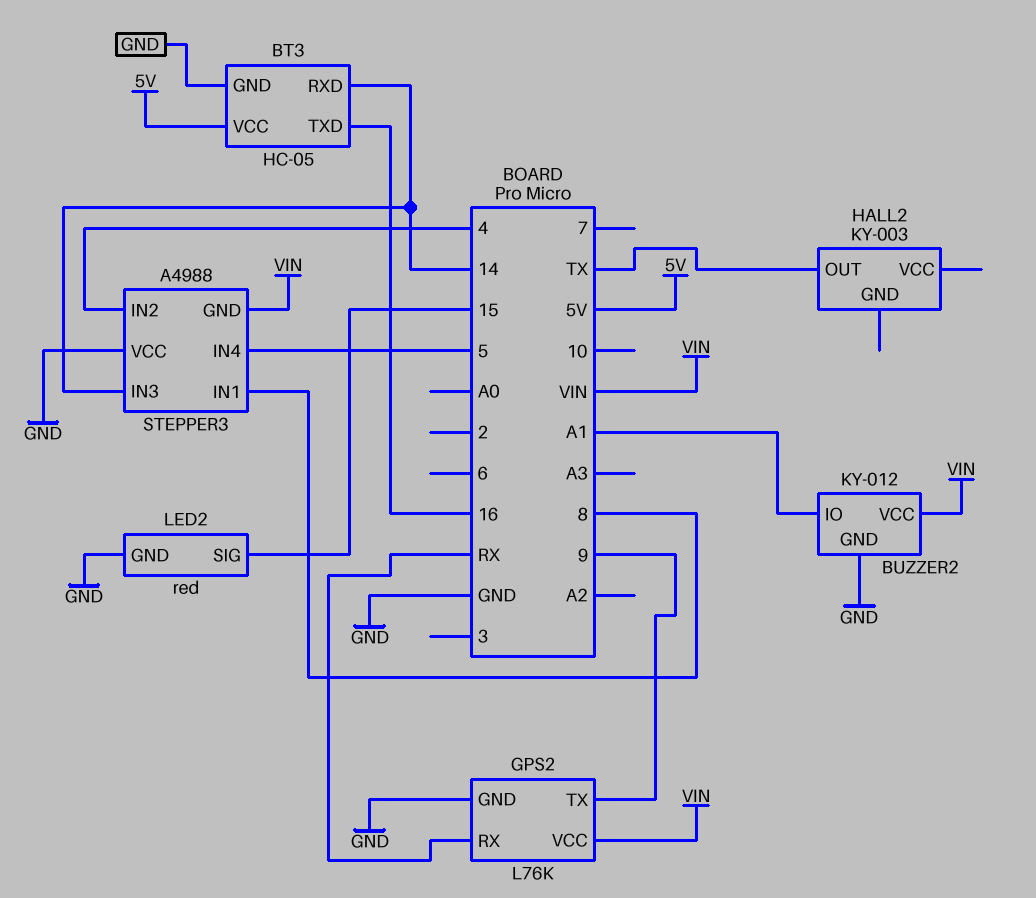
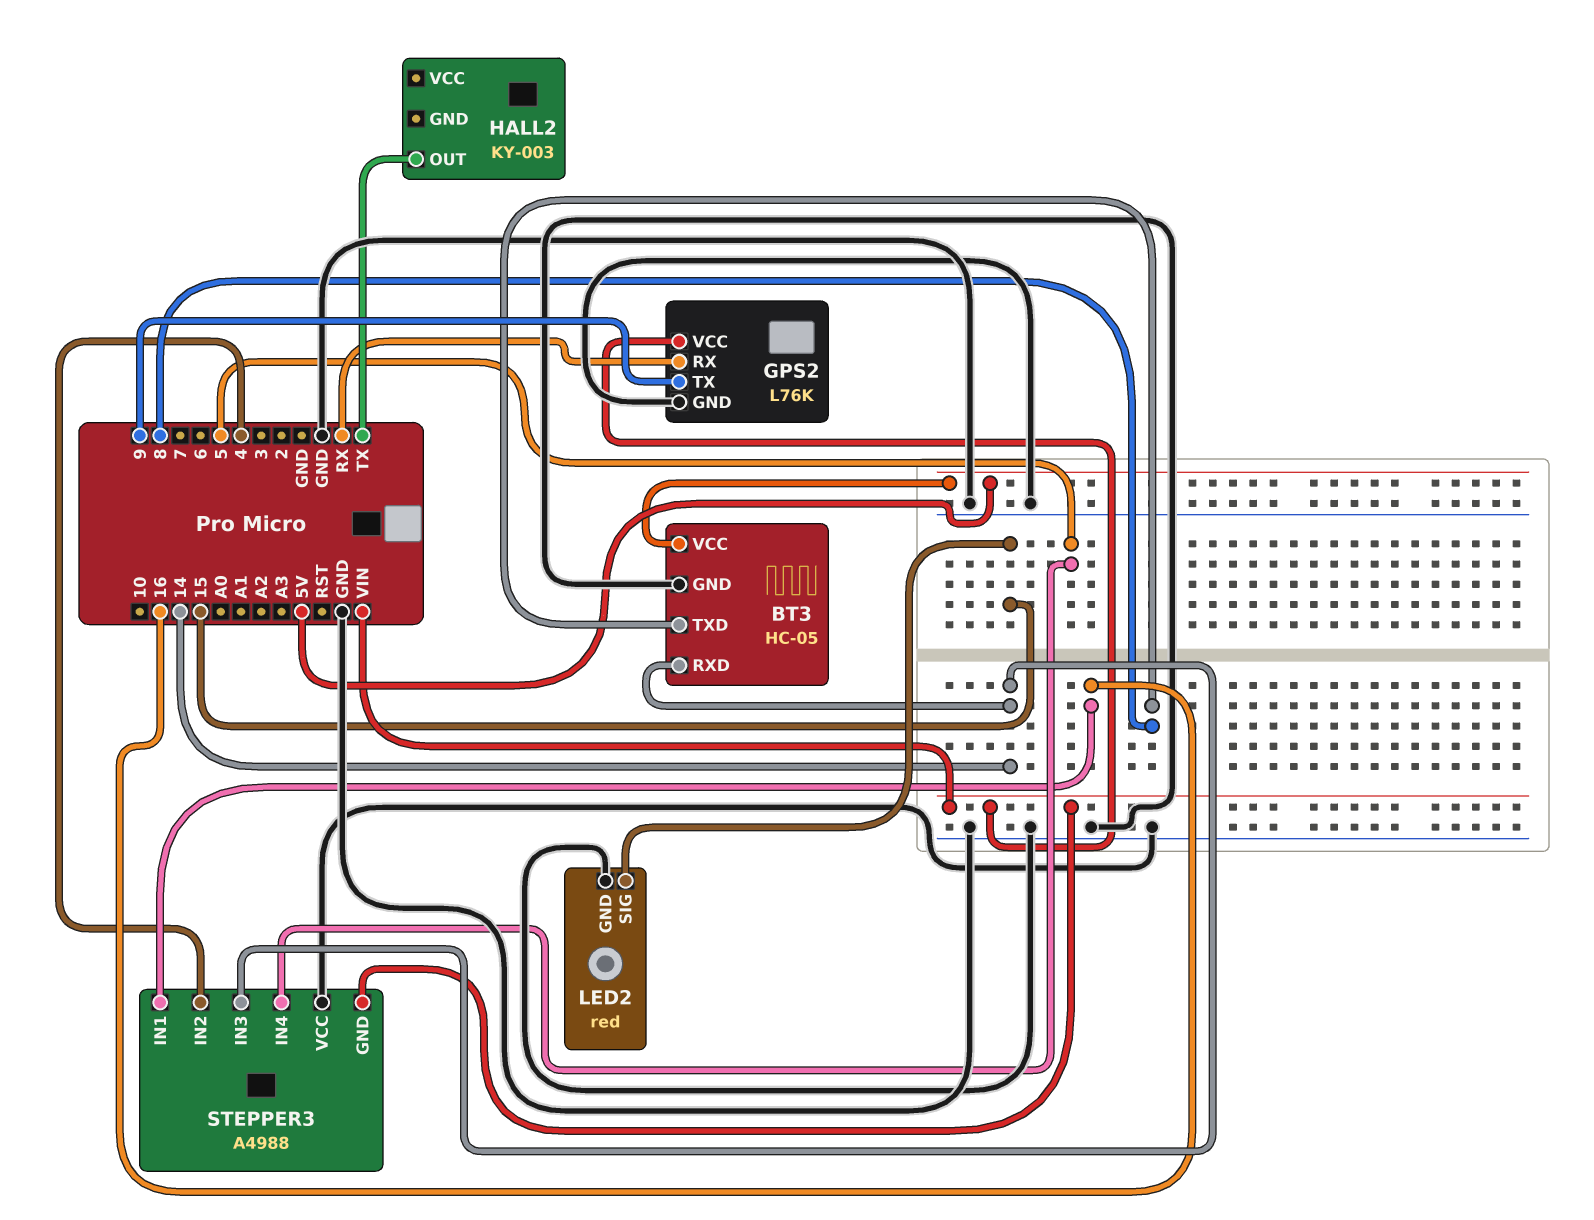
BT3 pin TXD: 16 -> 8
BUZZER2: KY-012 -> none
BUZZER2 pin GND: GND -> none
BUZZER2 pin IO: A1 -> none
BUZZER2 pin VCC: VIN -> none
STEPPER3 pin IN1: 8 -> 16

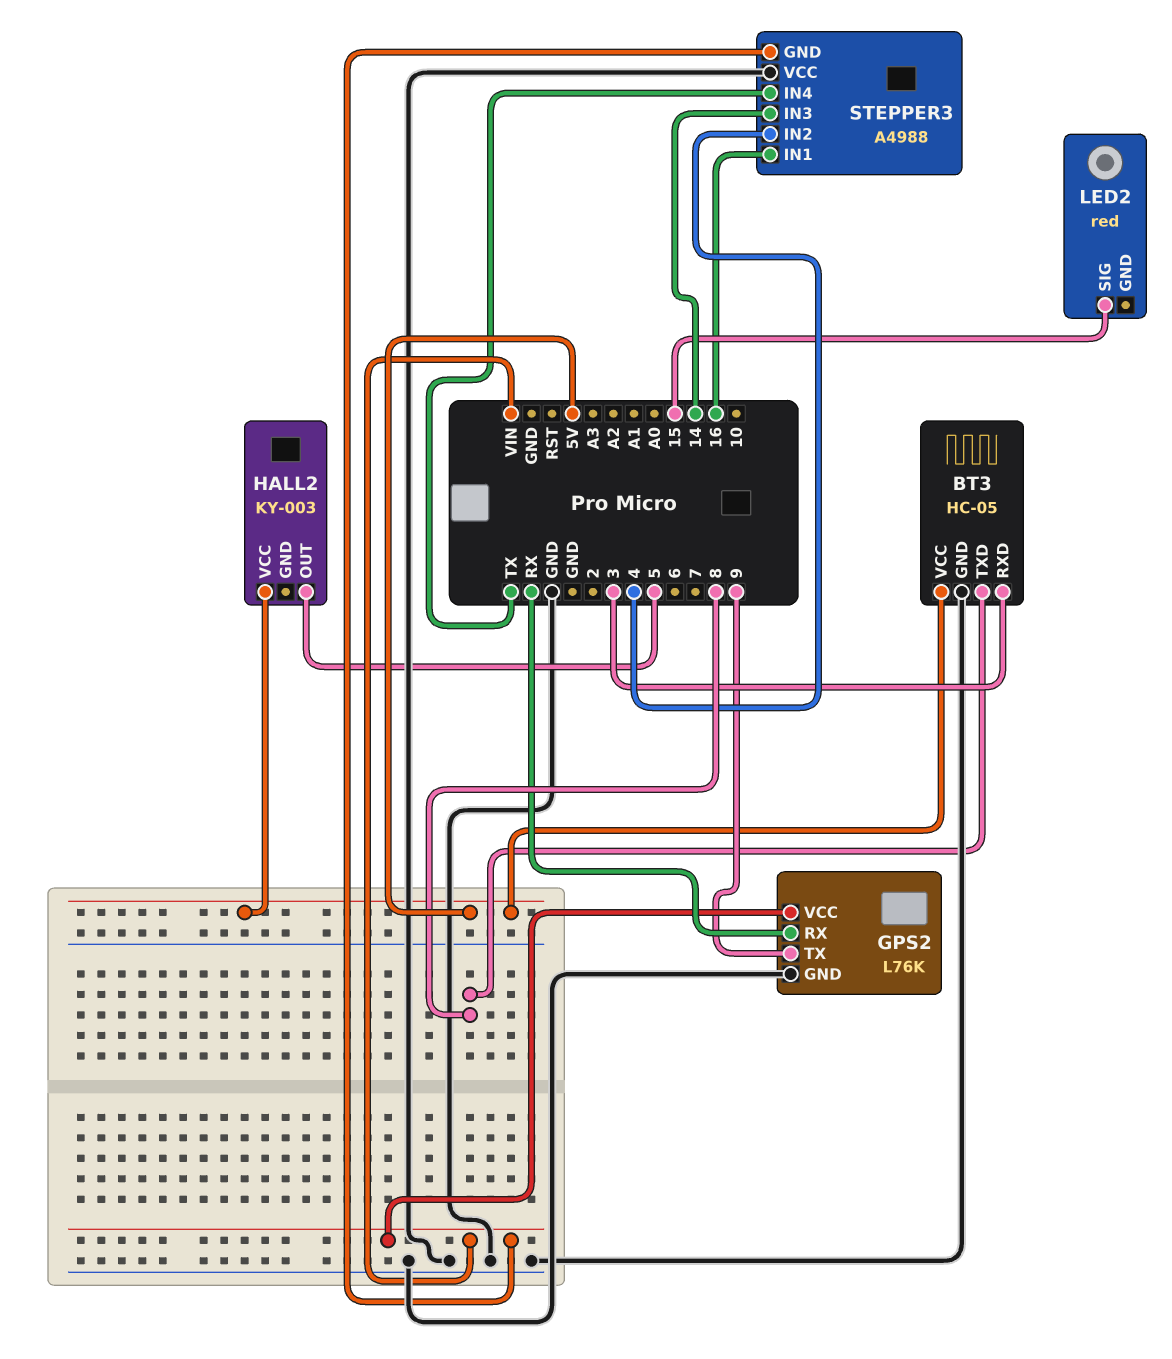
BT3 pin RXD: 14 -> 3
HALL2 pin OUT: TX -> 5
HALL2 pin VCC: none -> 5V
LED2 pin GND: GND -> none
STEPPER3 pin IN4: 5 -> TX

